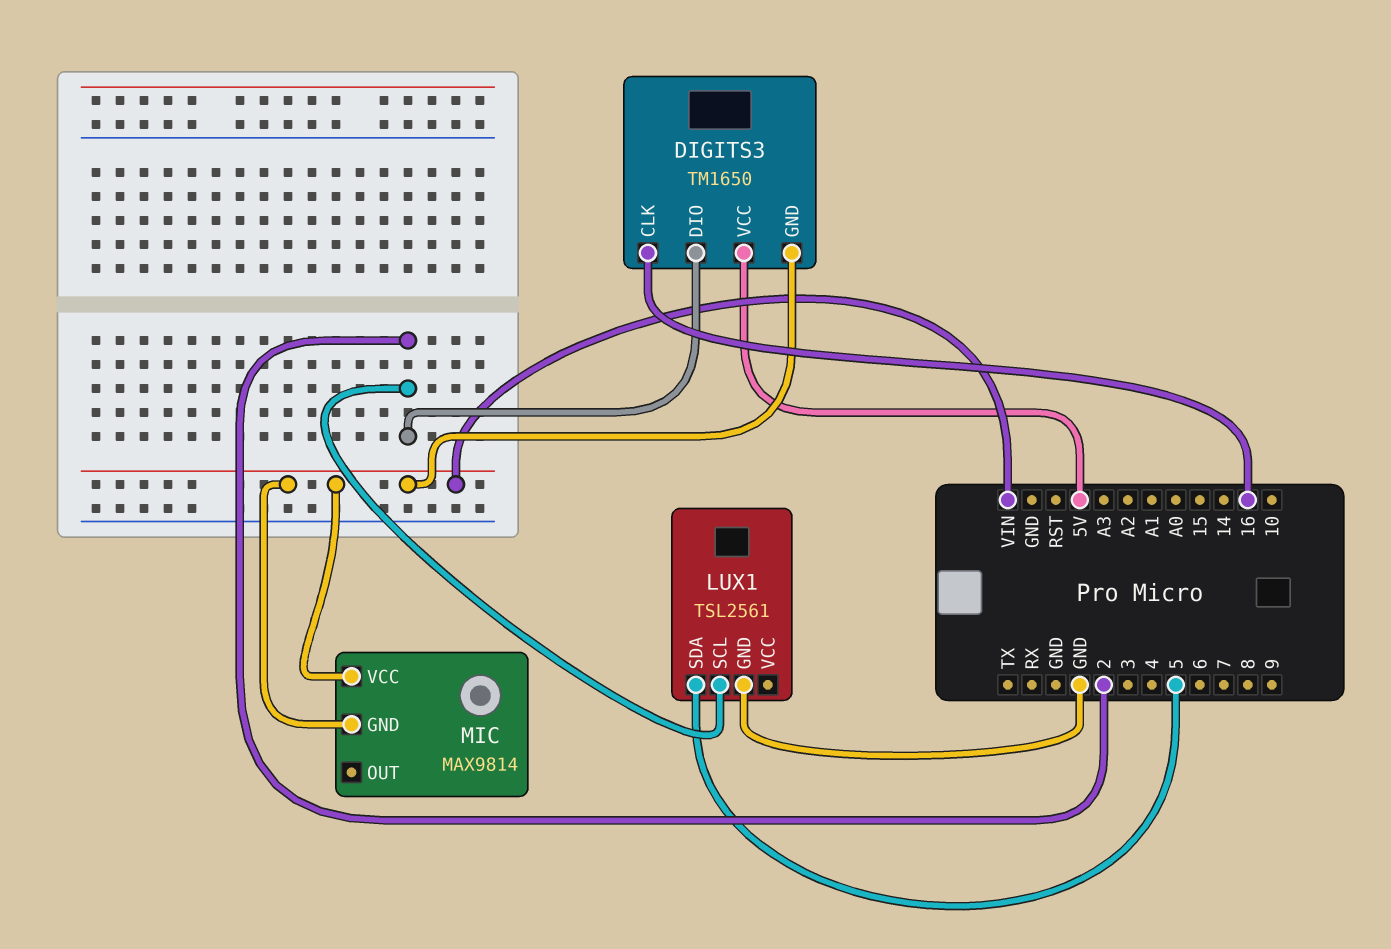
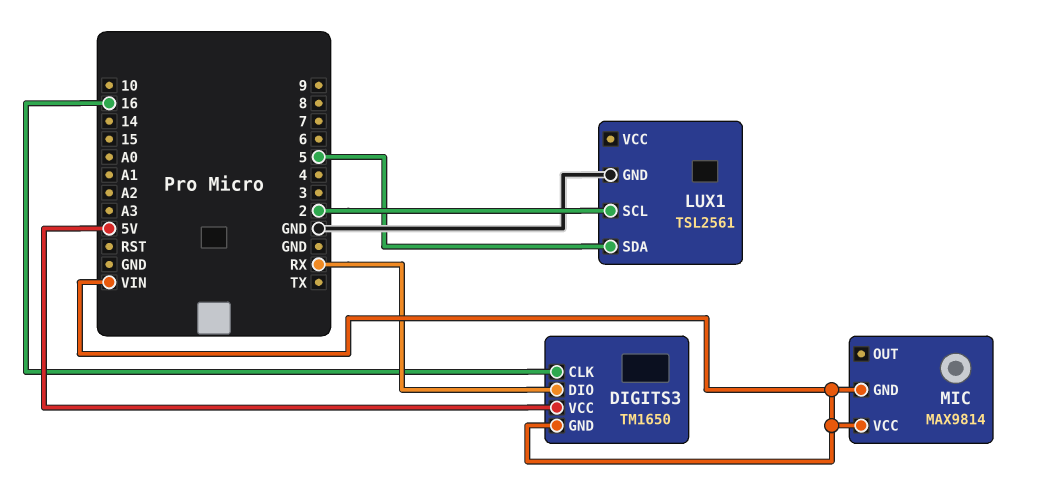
DIGITS3 pin DIO: 2 -> RX

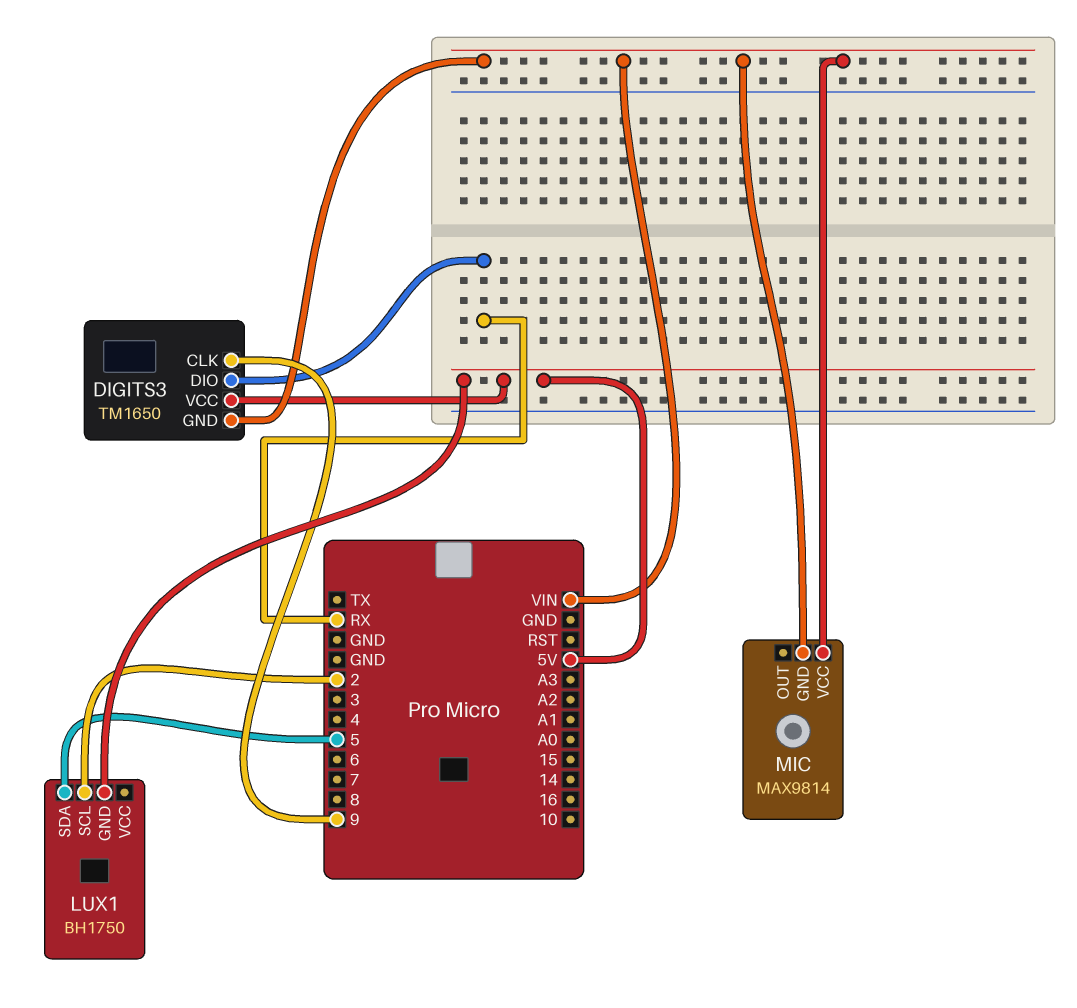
DIGITS3 pin CLK: 16 -> 9
LUX1: TSL2561 -> BH1750
LUX1 pin GND: GND -> 5V

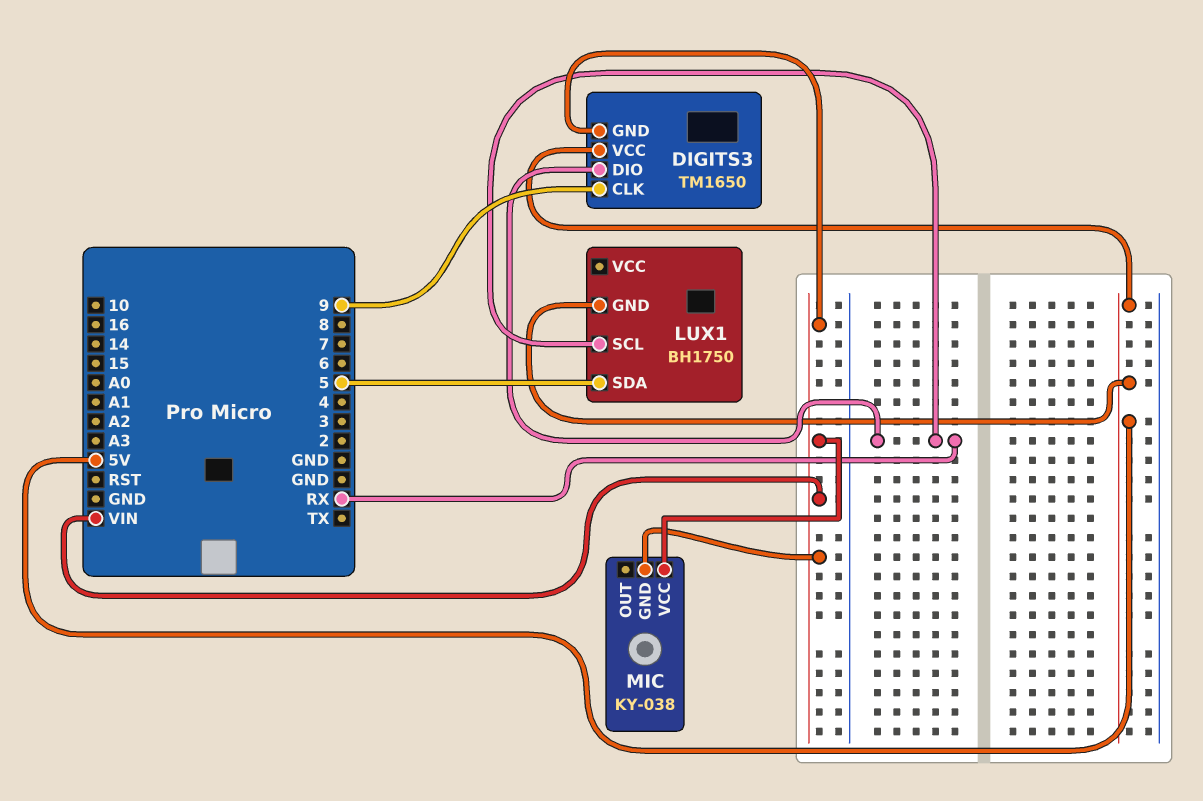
LUX1 pin SCL: 2 -> RX
MIC: MAX9814 -> KY-038

